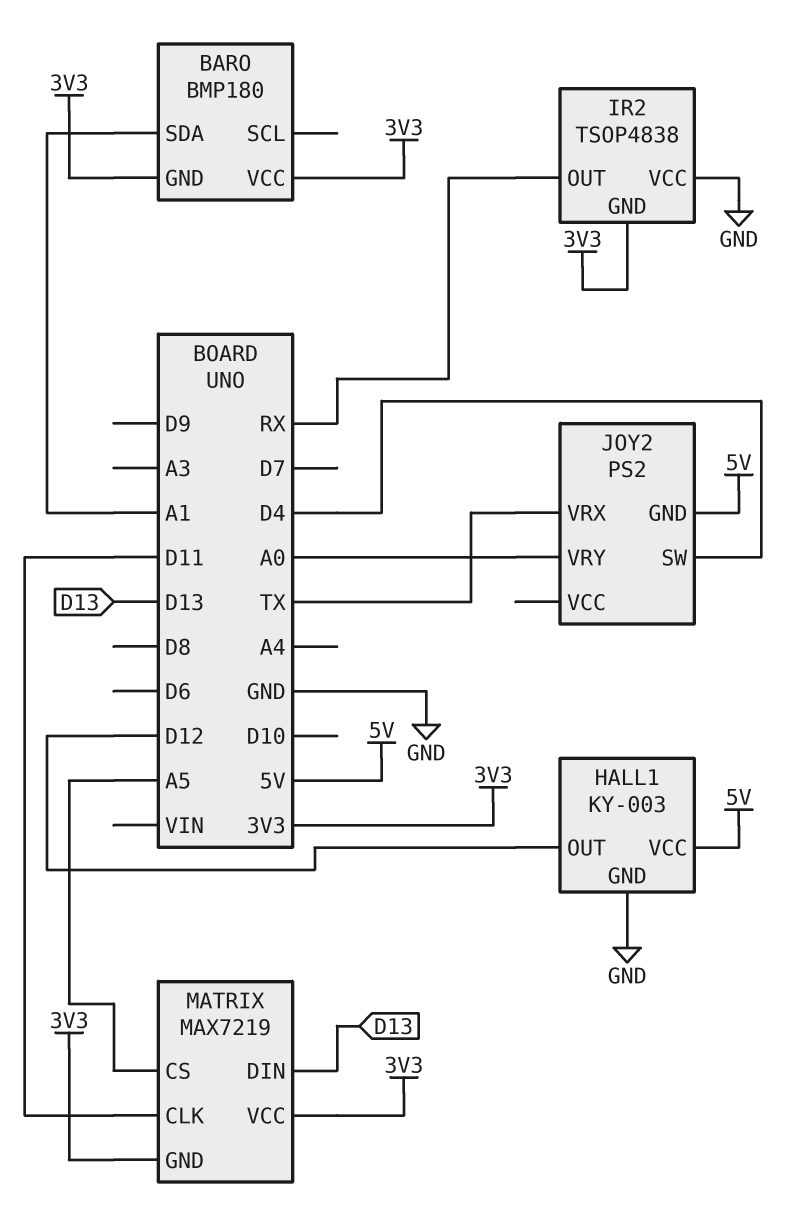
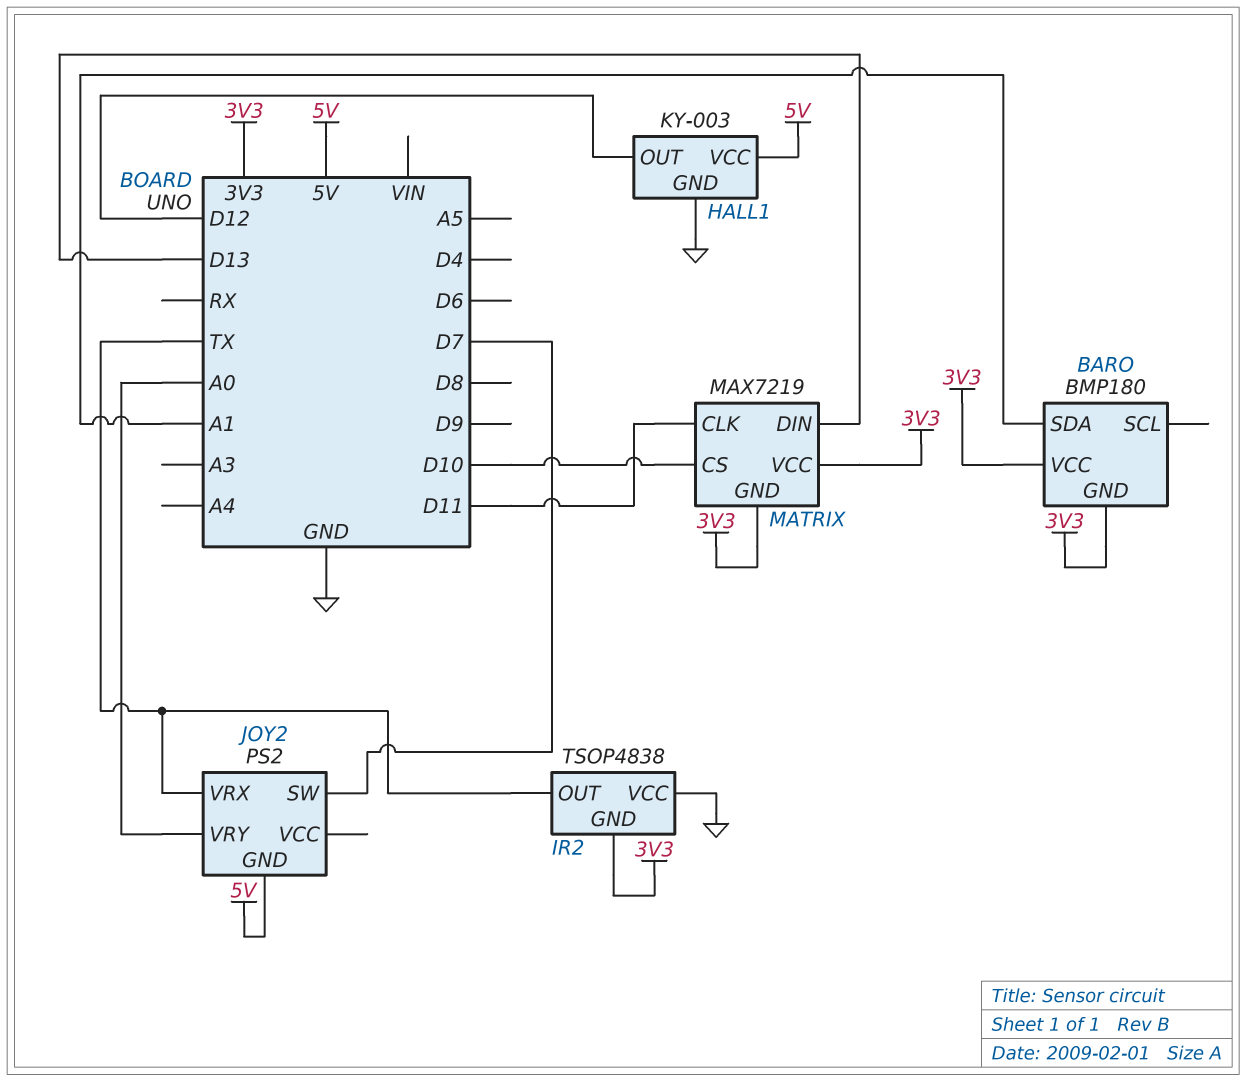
IR2 pin OUT: RX -> TX
JOY2 pin SW: D4 -> D7
MATRIX pin CS: A5 -> D10

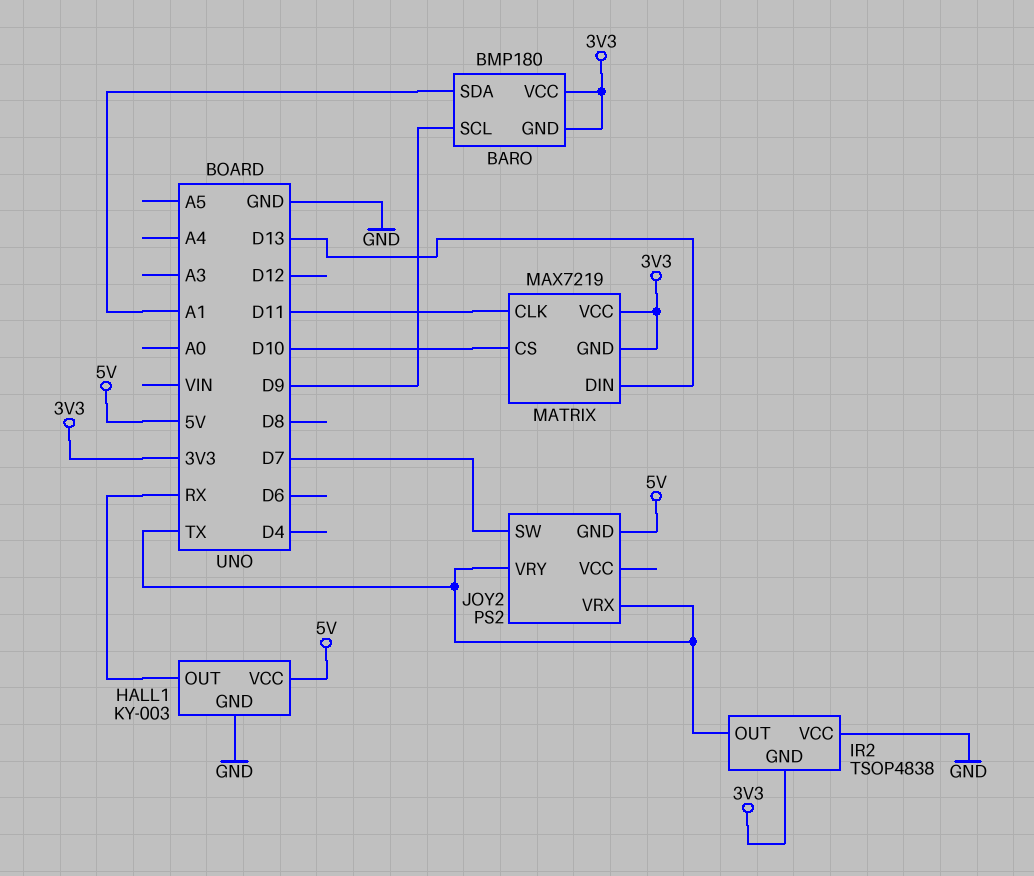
BARO pin SCL: none -> D9
HALL1 pin OUT: D12 -> RX
JOY2 pin VRY: A0 -> TX

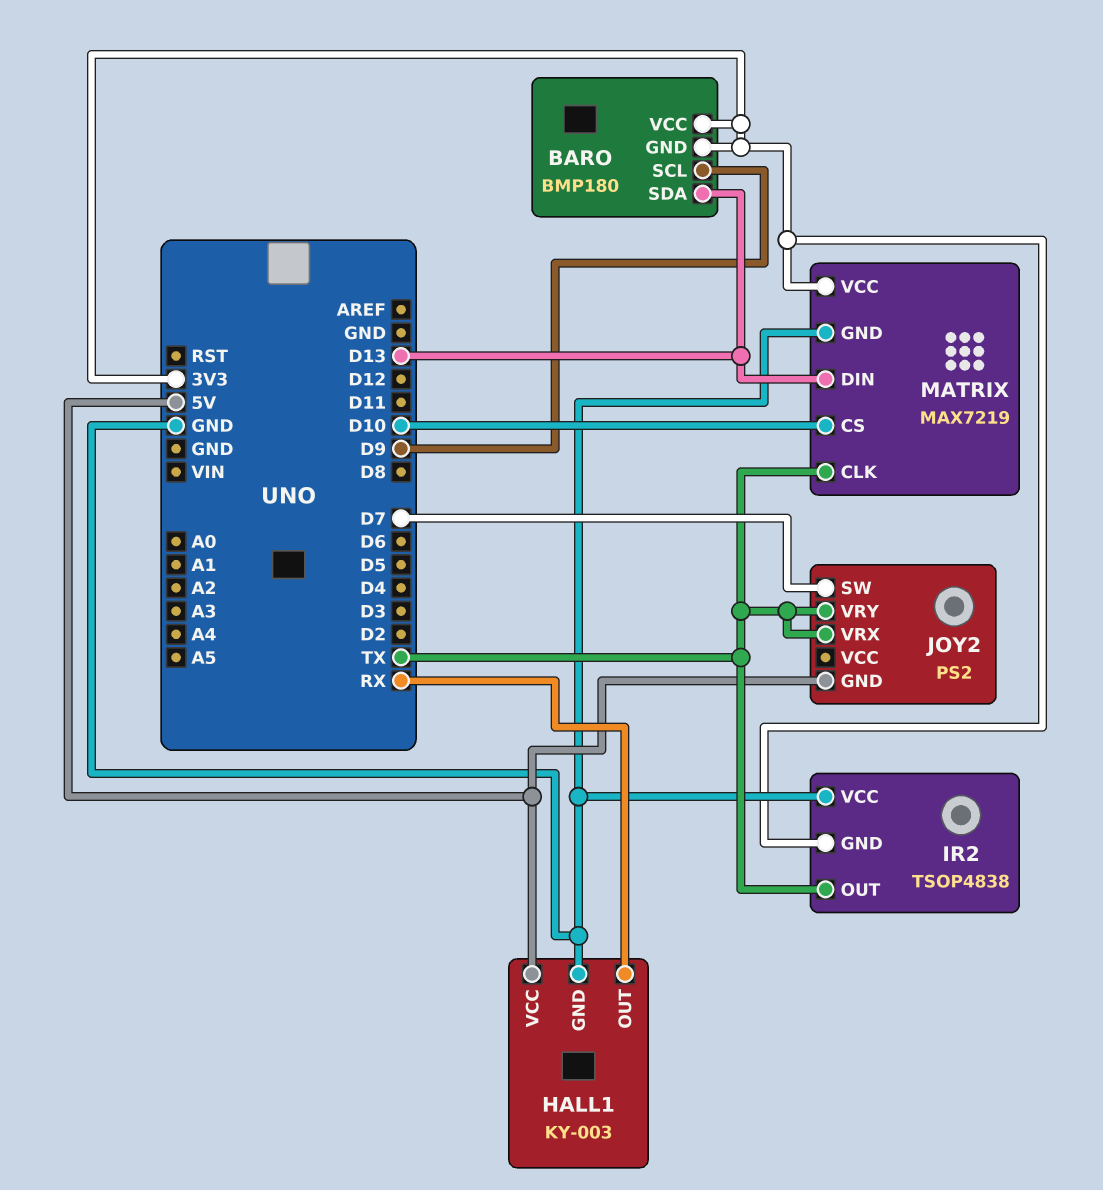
BARO pin SDA: A1 -> D13
MATRIX pin CLK: D11 -> TX
MATRIX pin GND: 3V3 -> GND

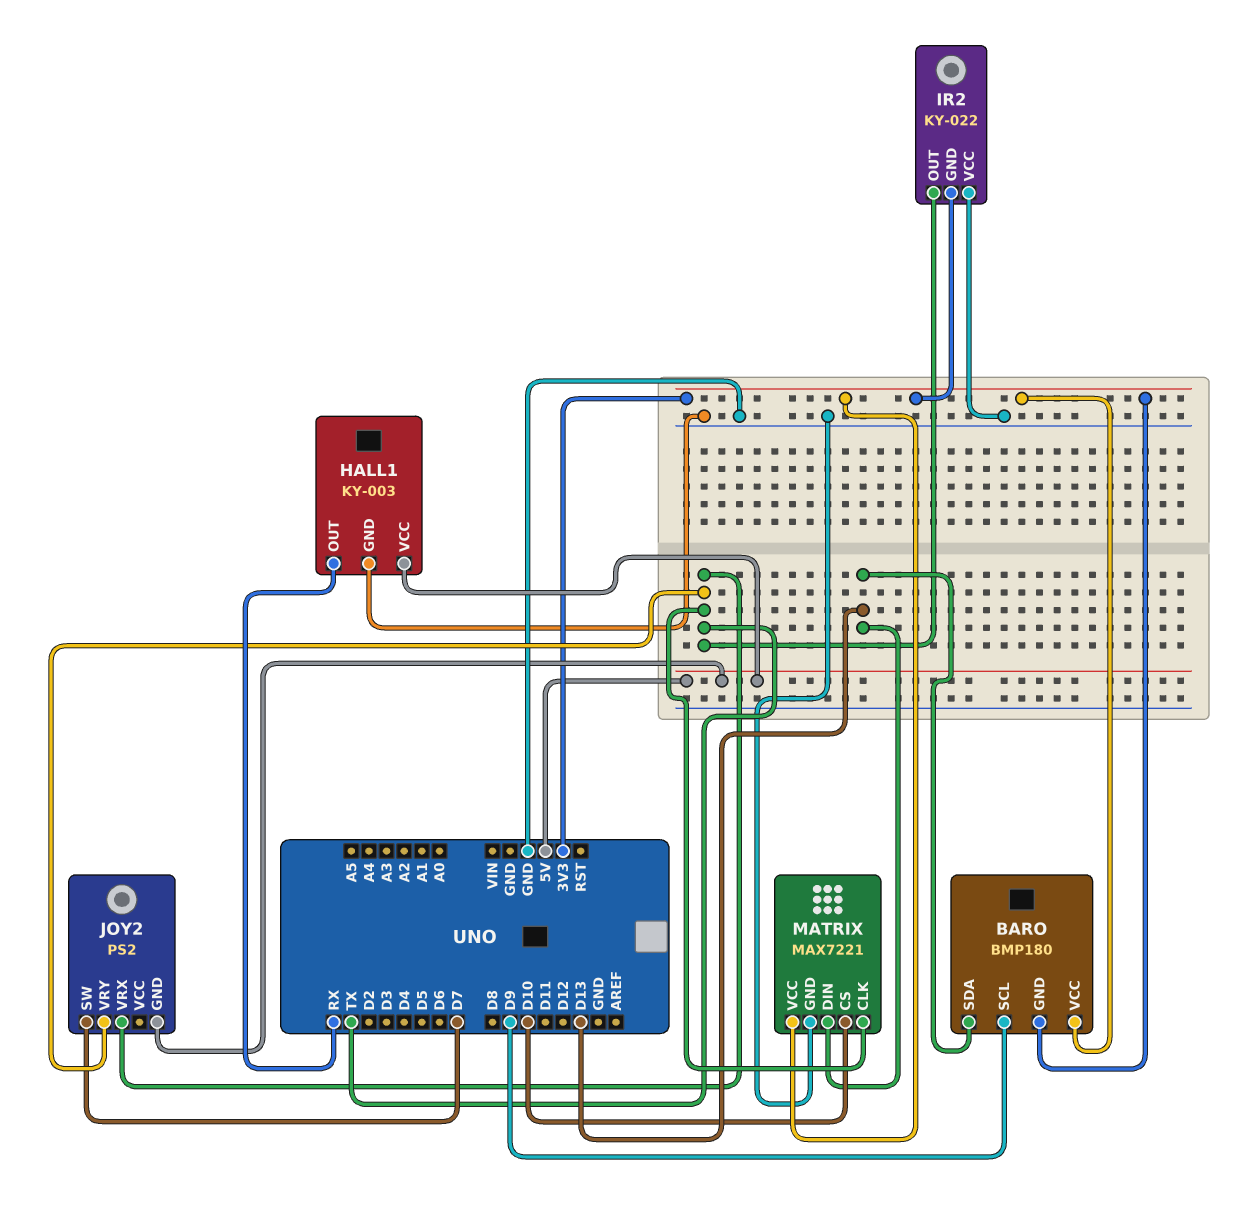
IR2: TSOP4838 -> KY-022
MATRIX: MAX7219 -> MAX7221

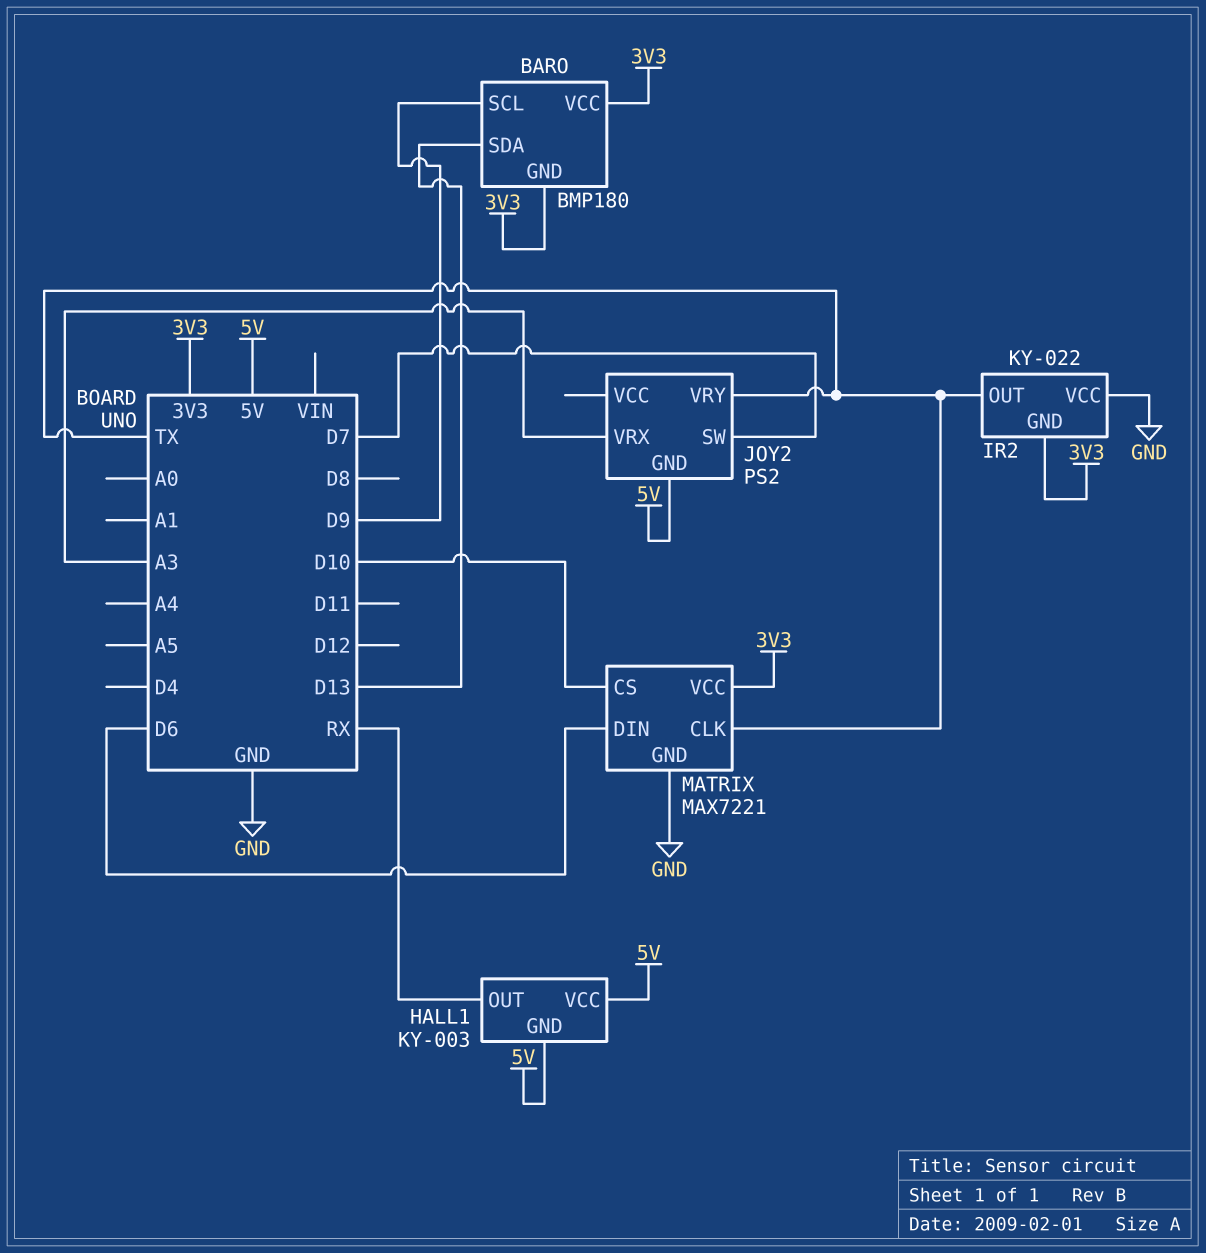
HALL1 pin GND: GND -> 5V
JOY2 pin VRX: TX -> A3
MATRIX pin DIN: D13 -> D6

